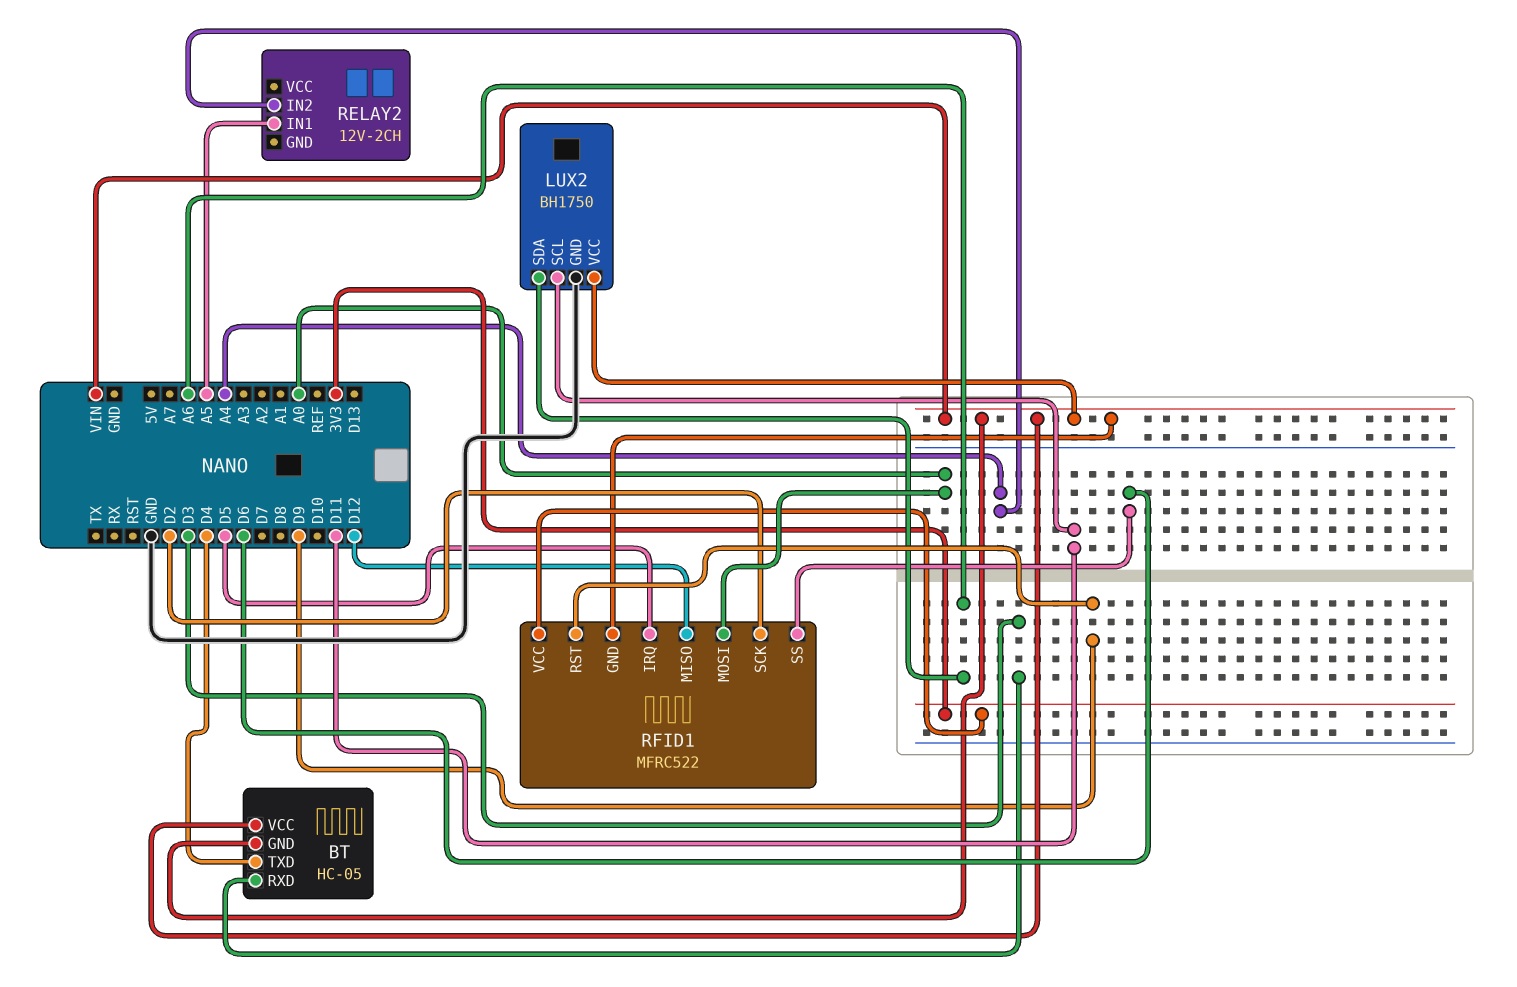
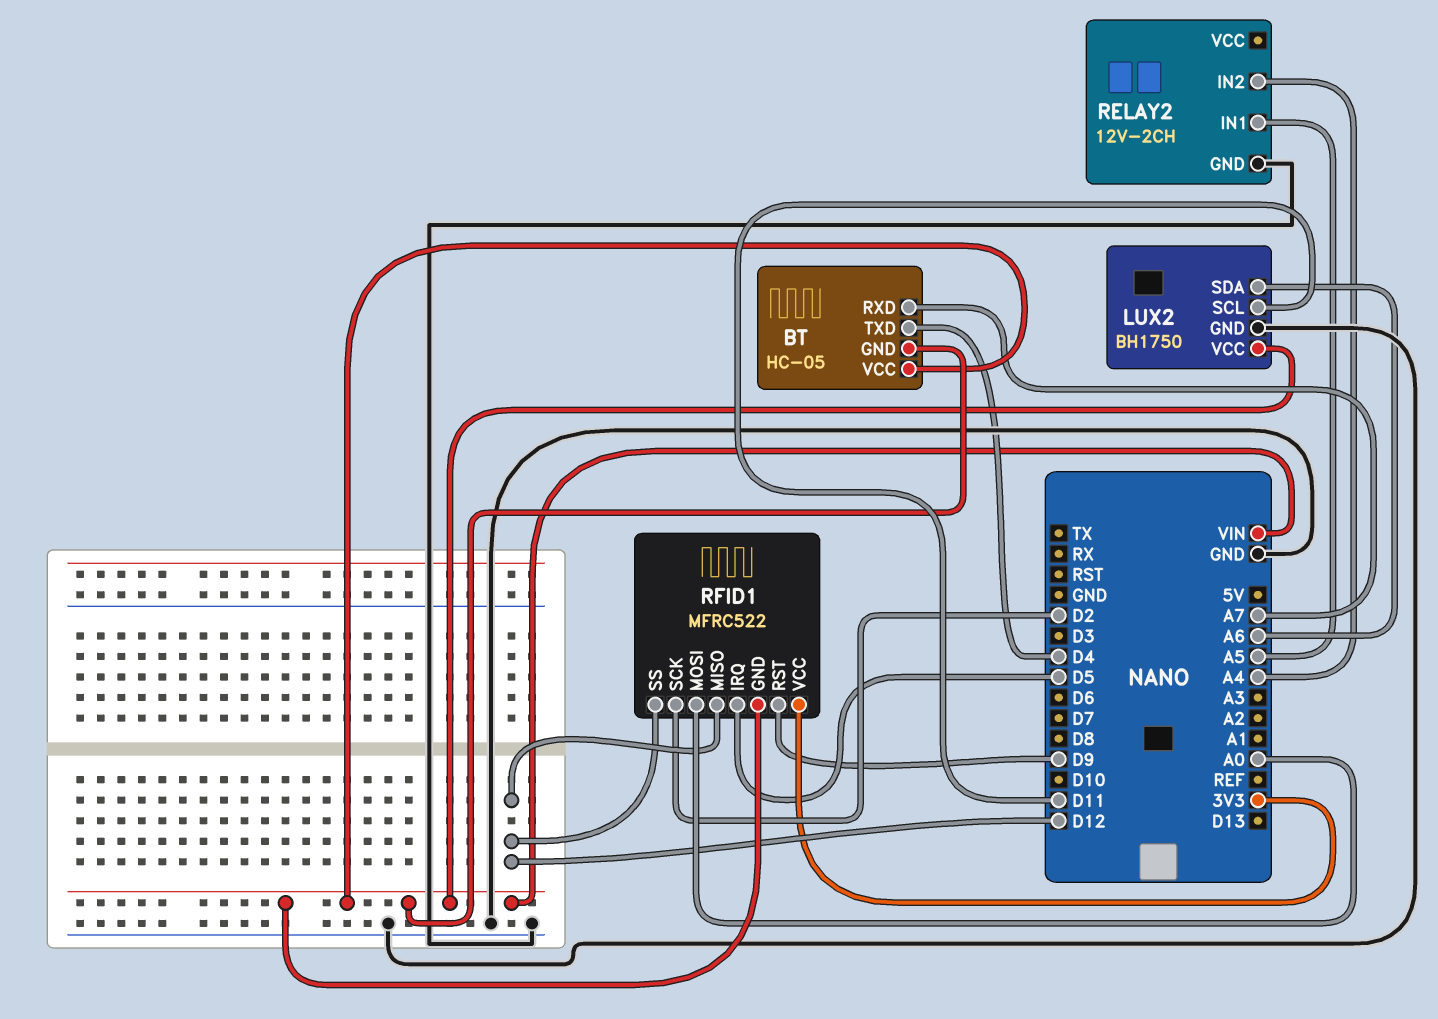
BT pin RXD: D3 -> A7
RELAY2 pin GND: none -> GND
RFID1 pin SS: D6 -> D12

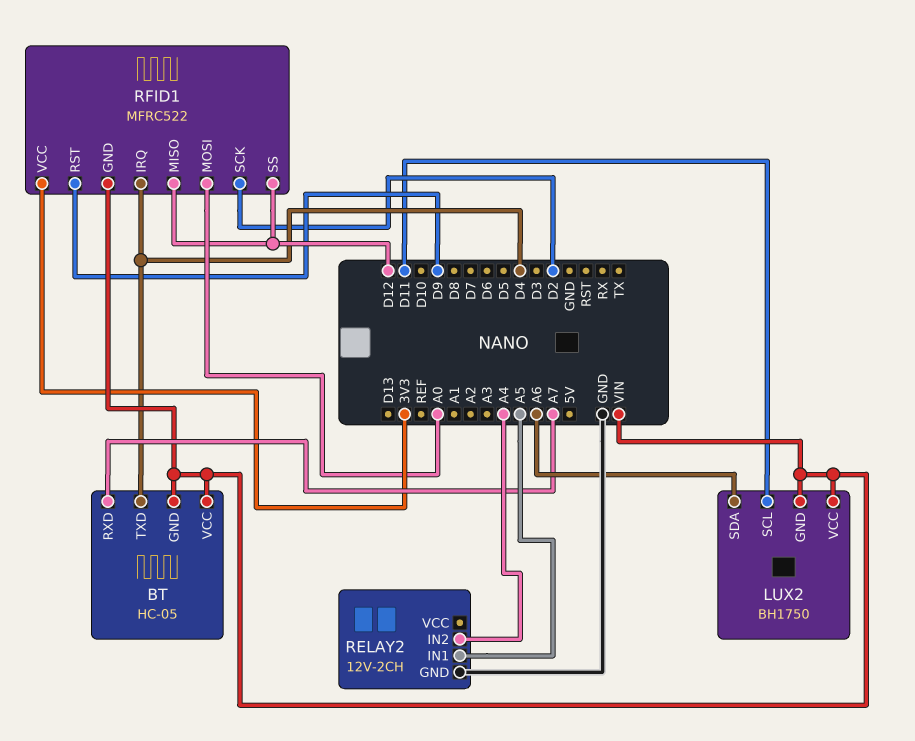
LUX2 pin GND: GND -> VIN
RFID1 pin IRQ: D5 -> D4

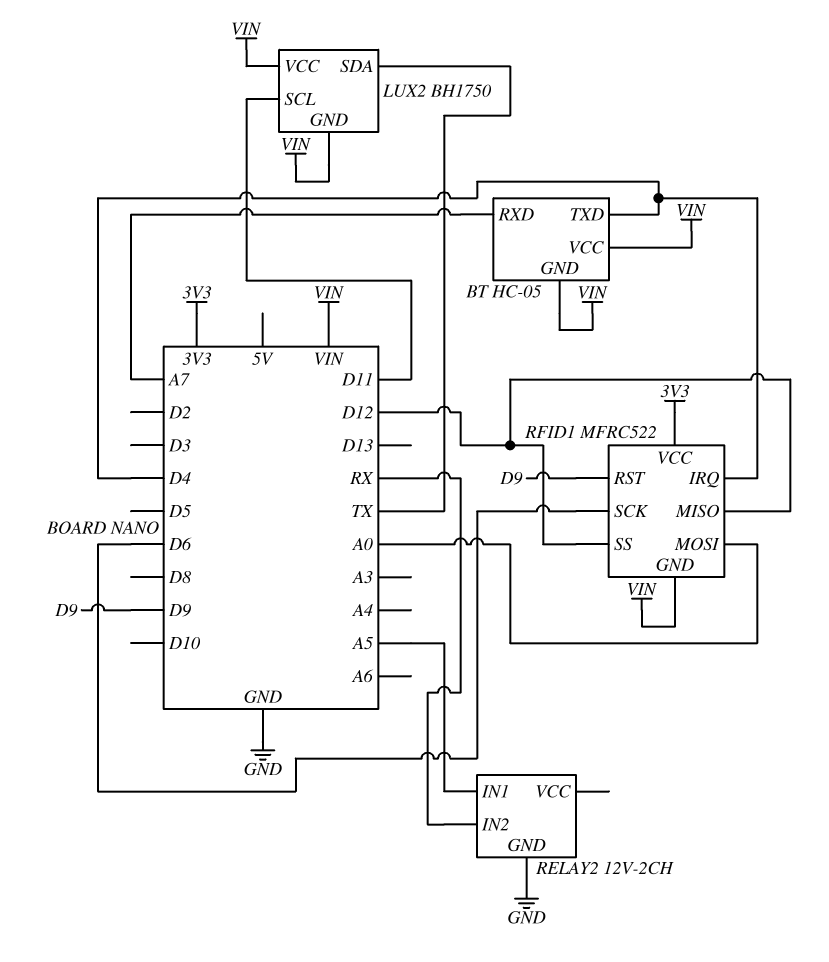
LUX2 pin SDA: A6 -> TX
RELAY2 pin IN2: A4 -> RX
RFID1 pin SCK: D2 -> D6

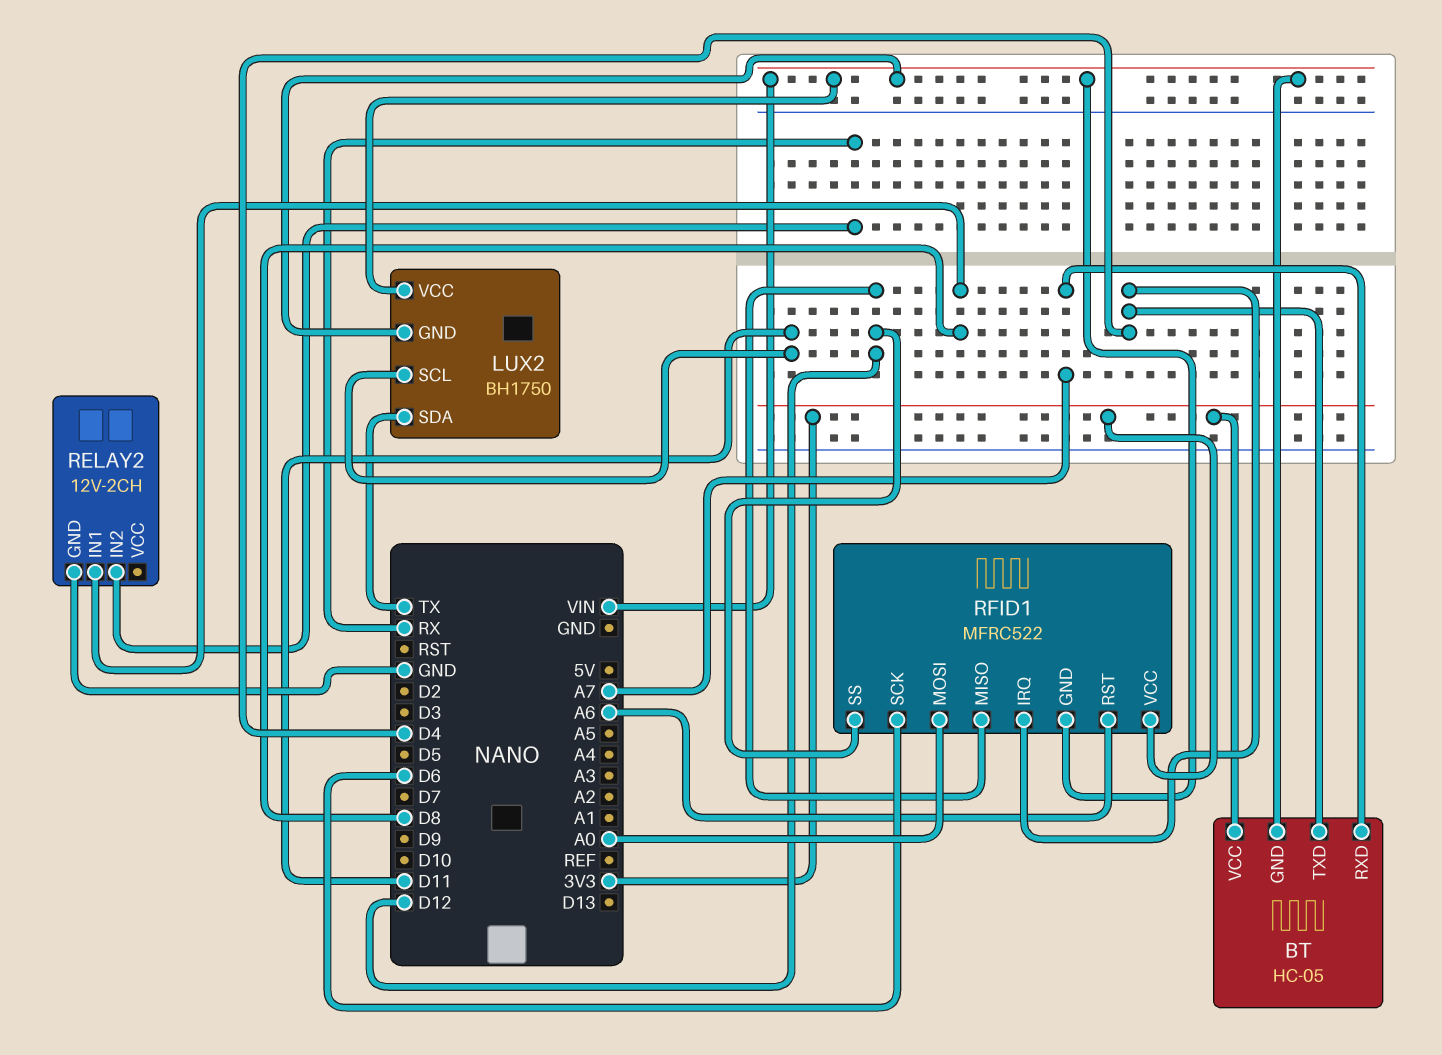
BT pin VCC: VIN -> 3V3
RELAY2 pin IN1: A5 -> D8
RFID1 pin RST: D9 -> A6

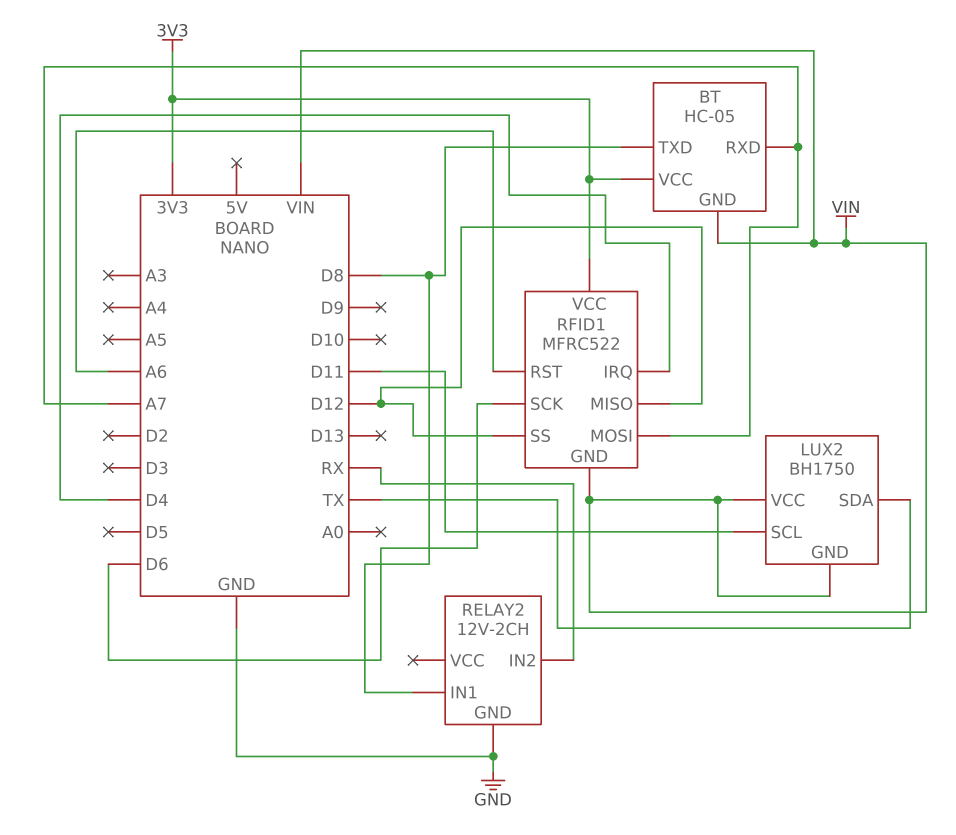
BT pin TXD: D4 -> D8
RFID1 pin MOSI: A0 -> A7

